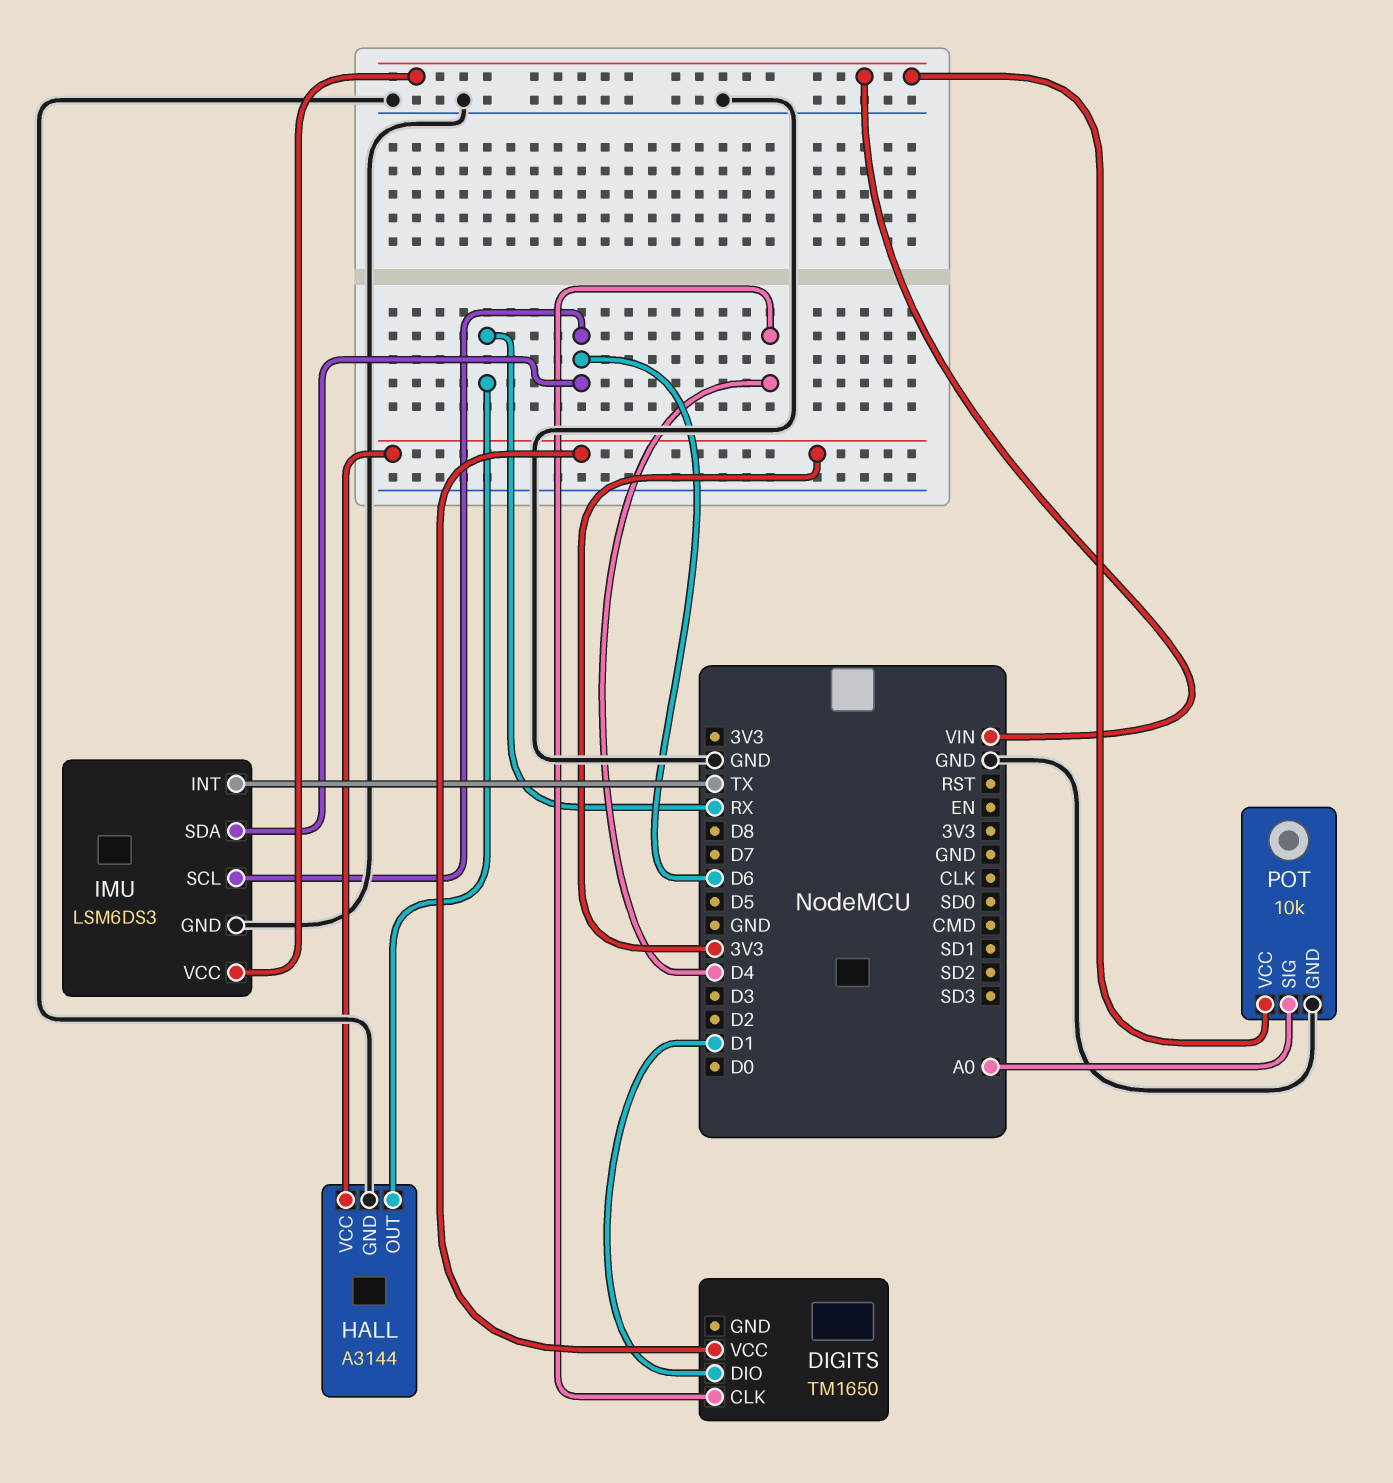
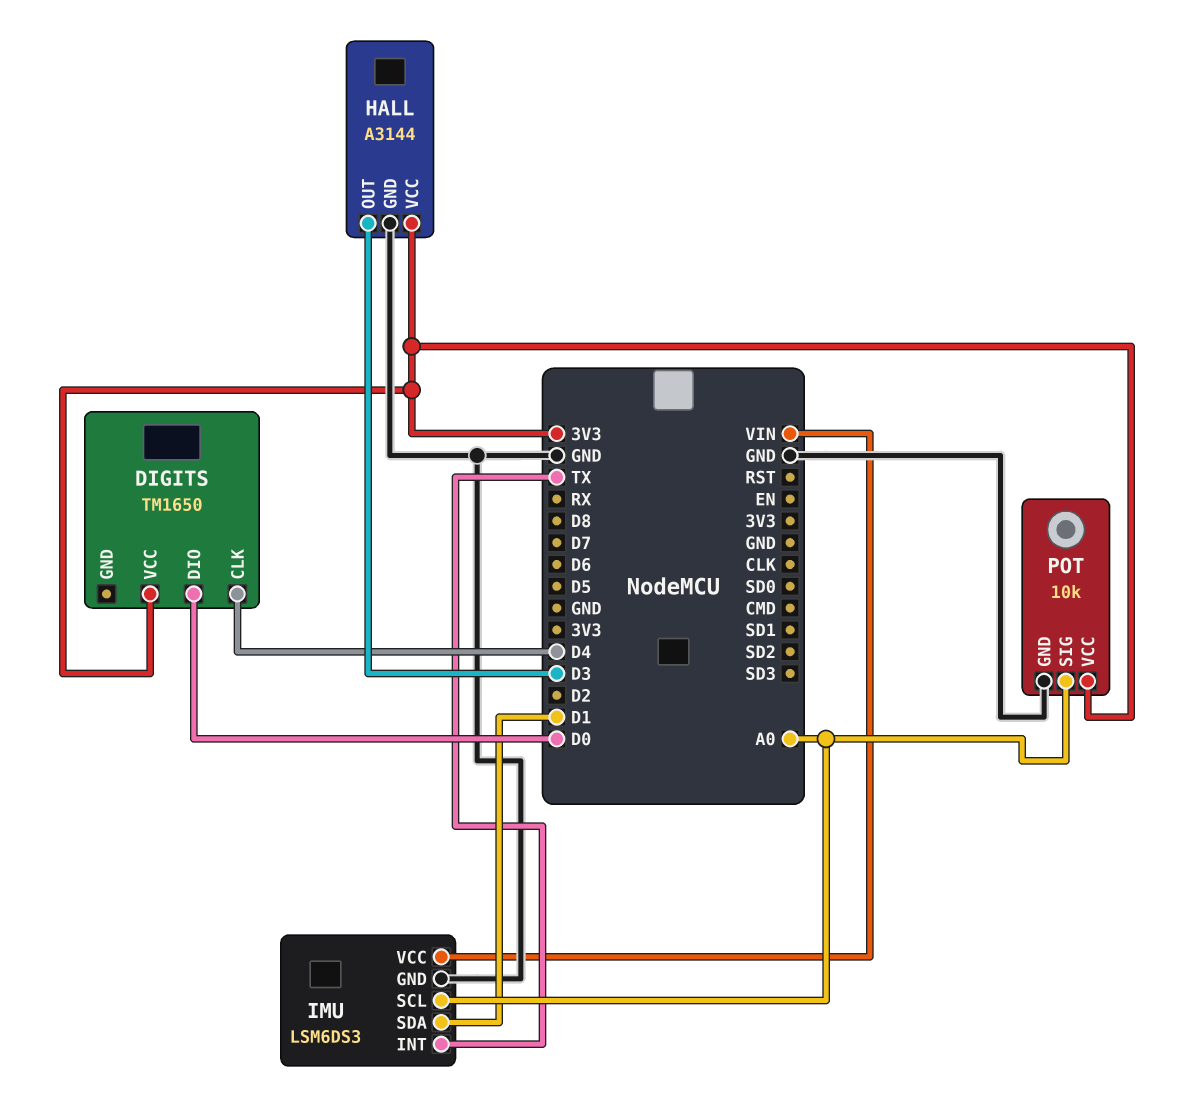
DIGITS pin DIO: D1 -> D0
HALL pin OUT: RX -> D3
IMU pin SCL: D6 -> A0
IMU pin SDA: D6 -> D1
POT pin VCC: VIN -> 3V3

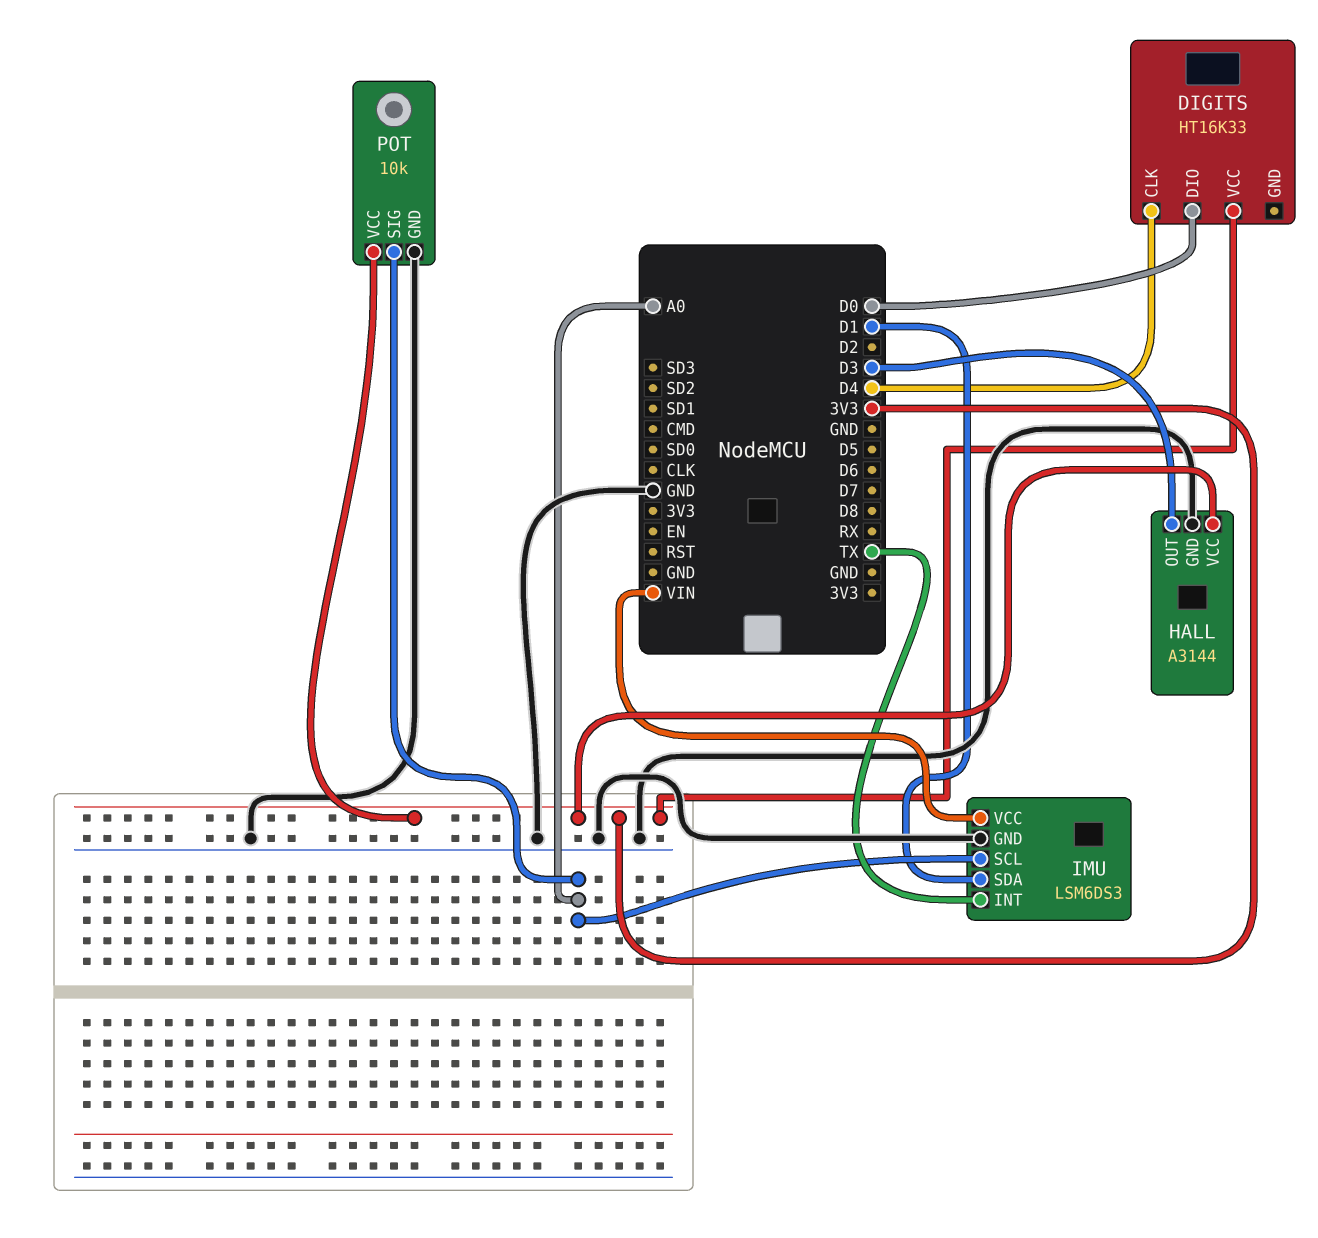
DIGITS: TM1650 -> HT16K33

